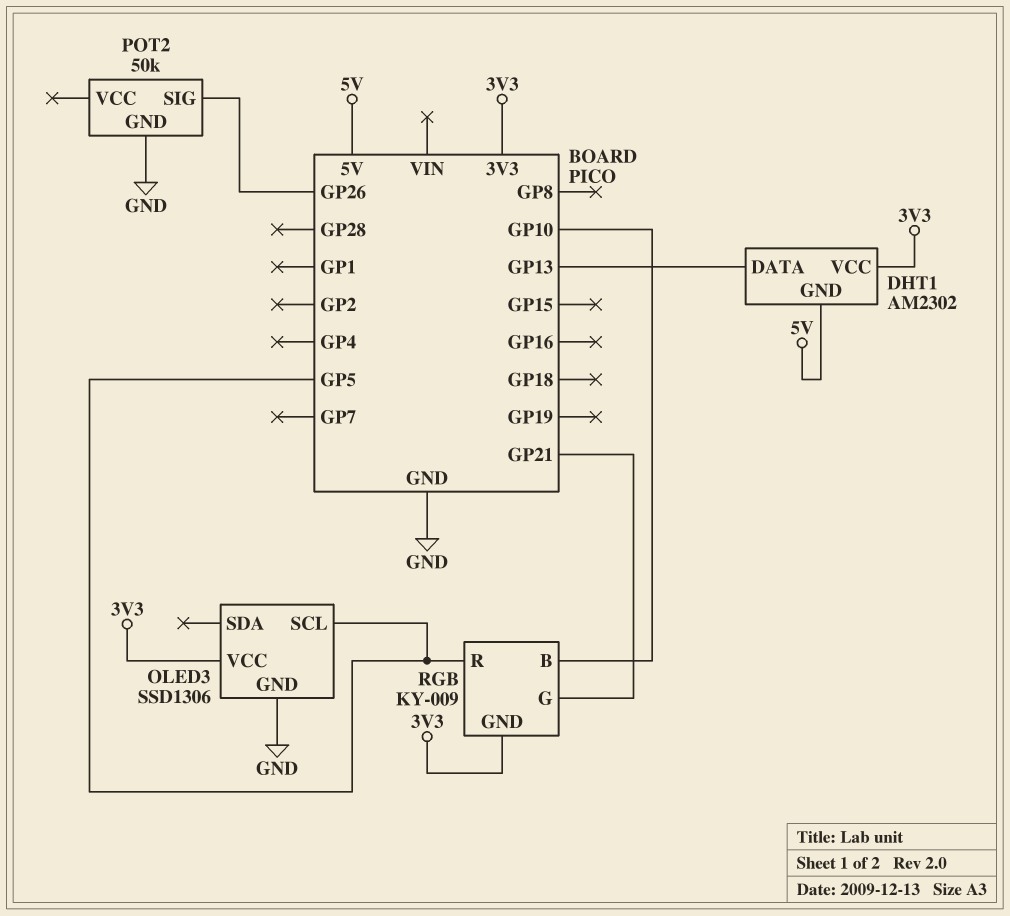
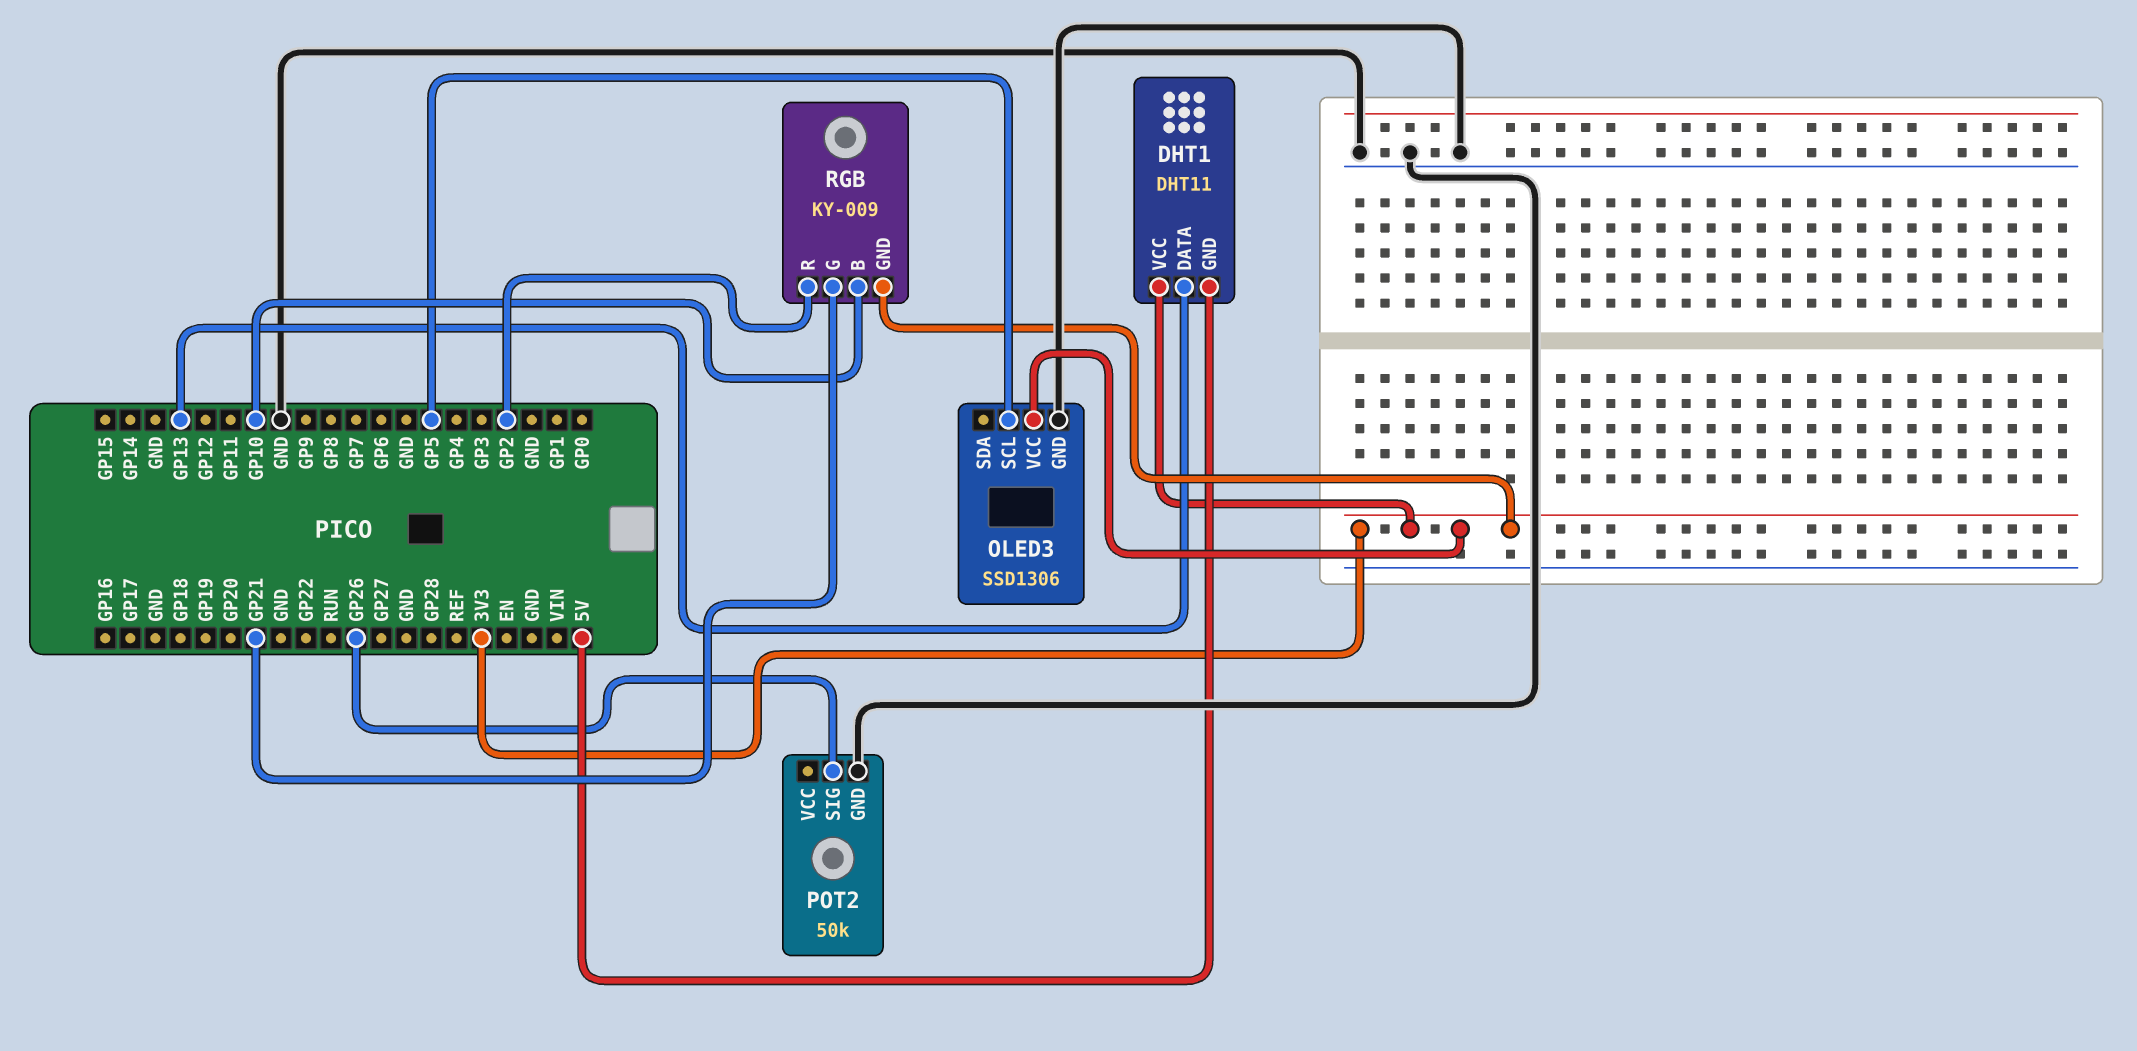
DHT1: AM2302 -> DHT11
RGB pin R: GP5 -> GP2

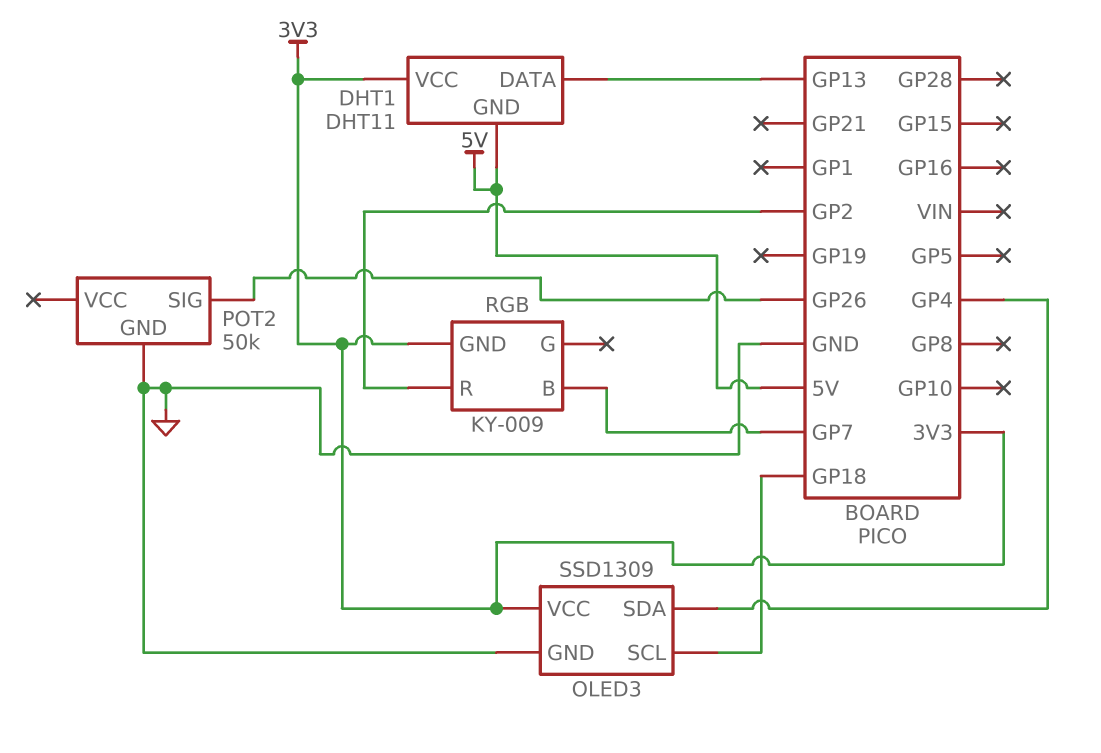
OLED3: SSD1306 -> SSD1309
OLED3 pin SCL: GP5 -> GP18
OLED3 pin SDA: none -> GP4
RGB pin B: GP10 -> GP7
RGB pin G: GP21 -> none

